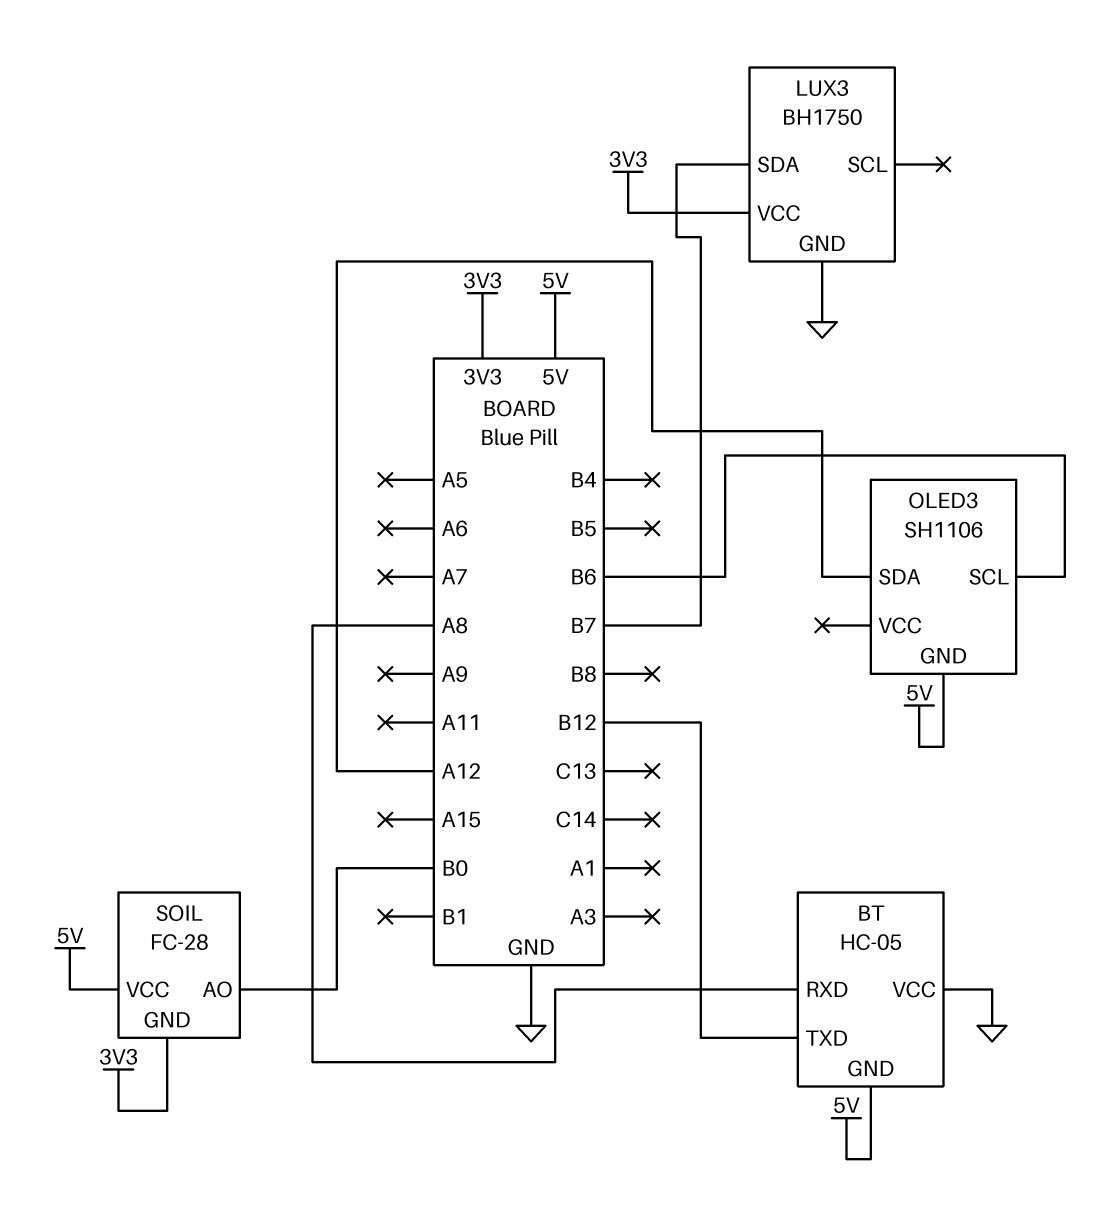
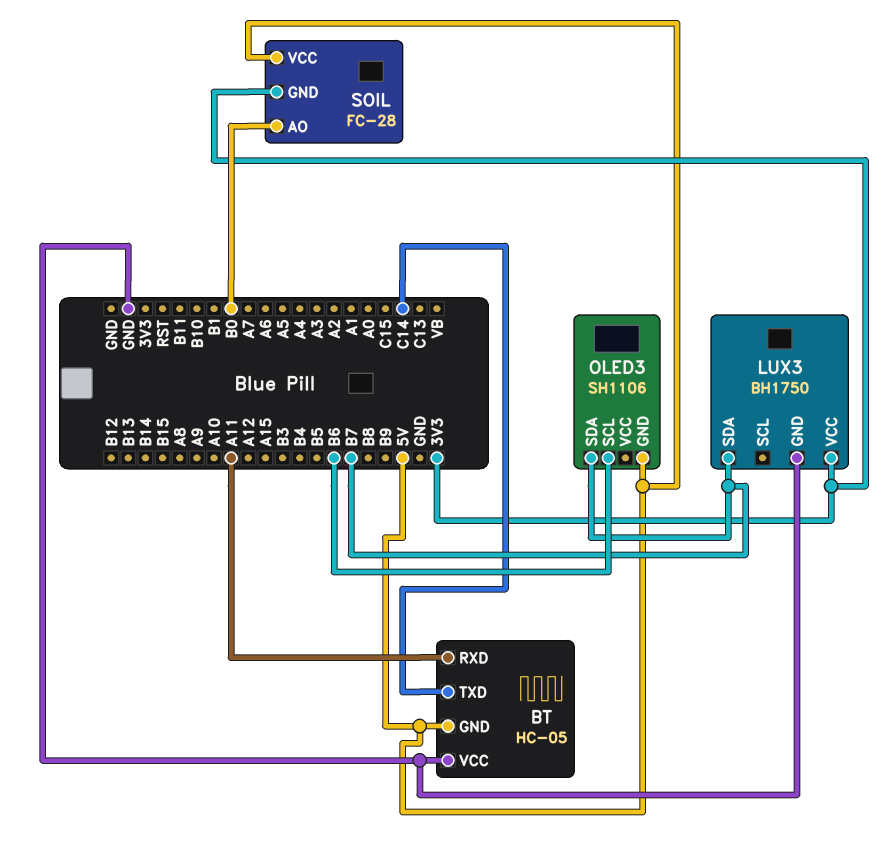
BT pin RXD: A8 -> A11
BT pin TXD: B12 -> C14
OLED3 pin SDA: A12 -> B7

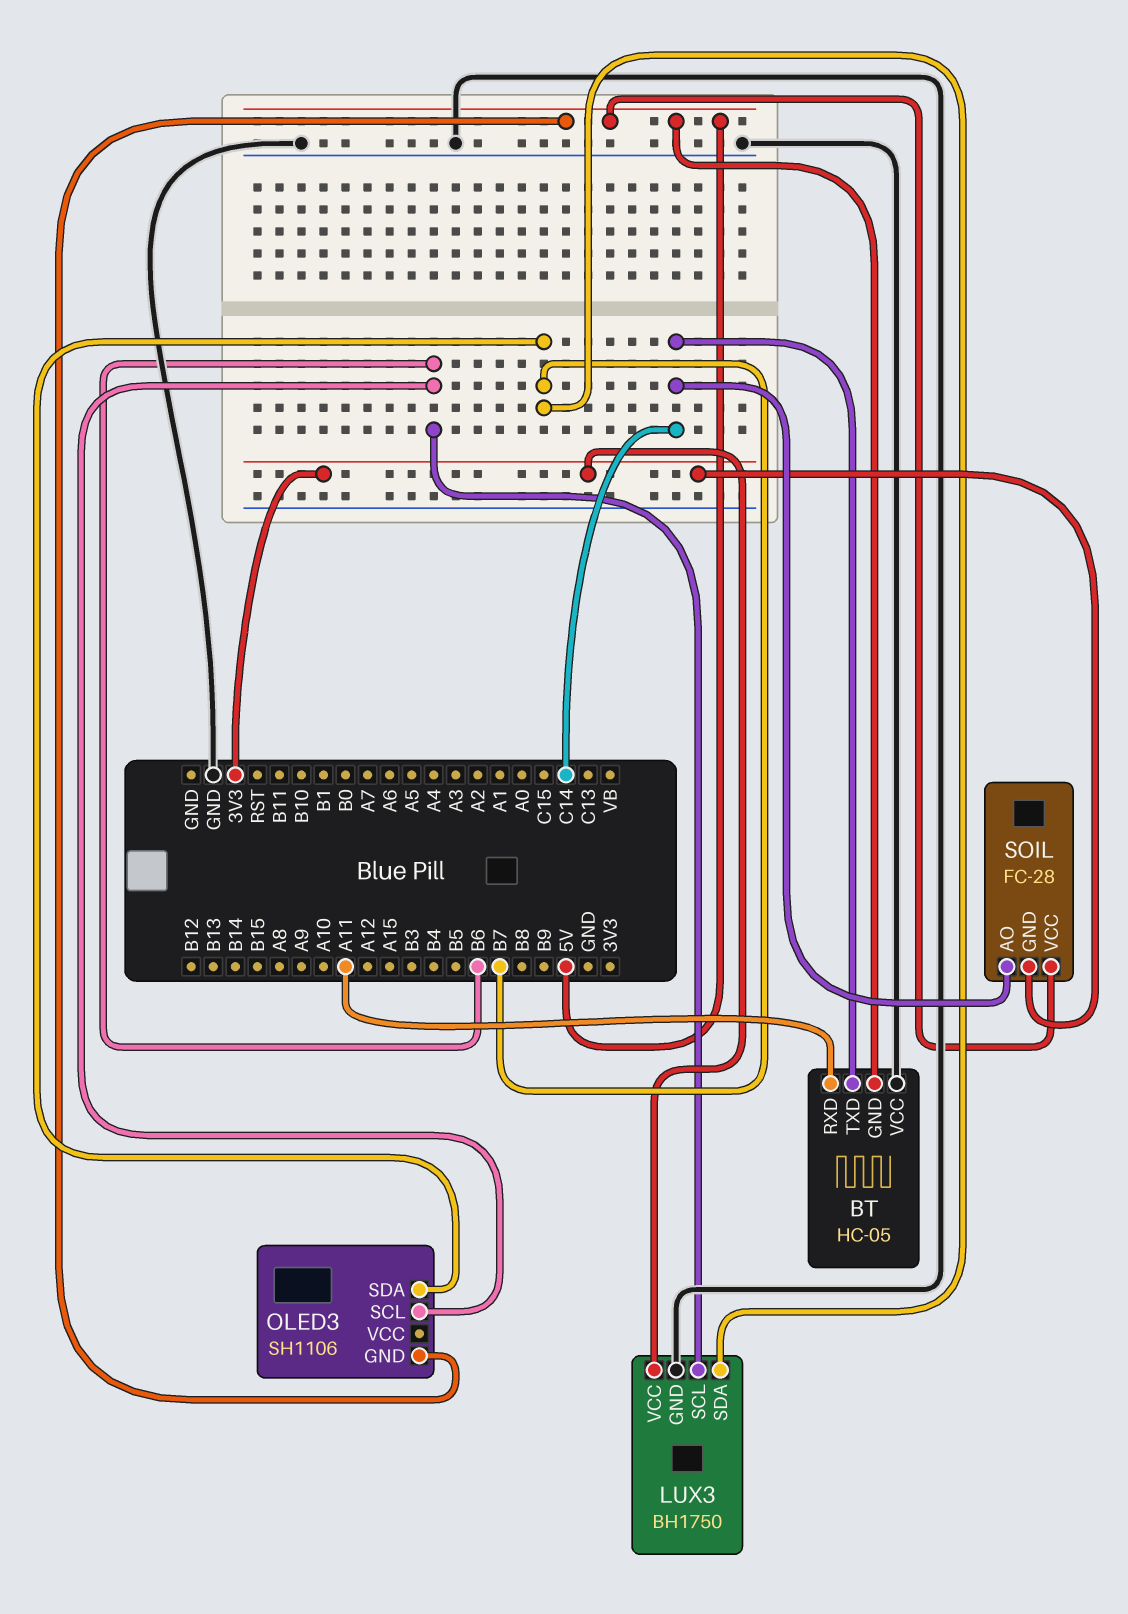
LUX3 pin SCL: none -> B6
SOIL pin AO: B0 -> C14

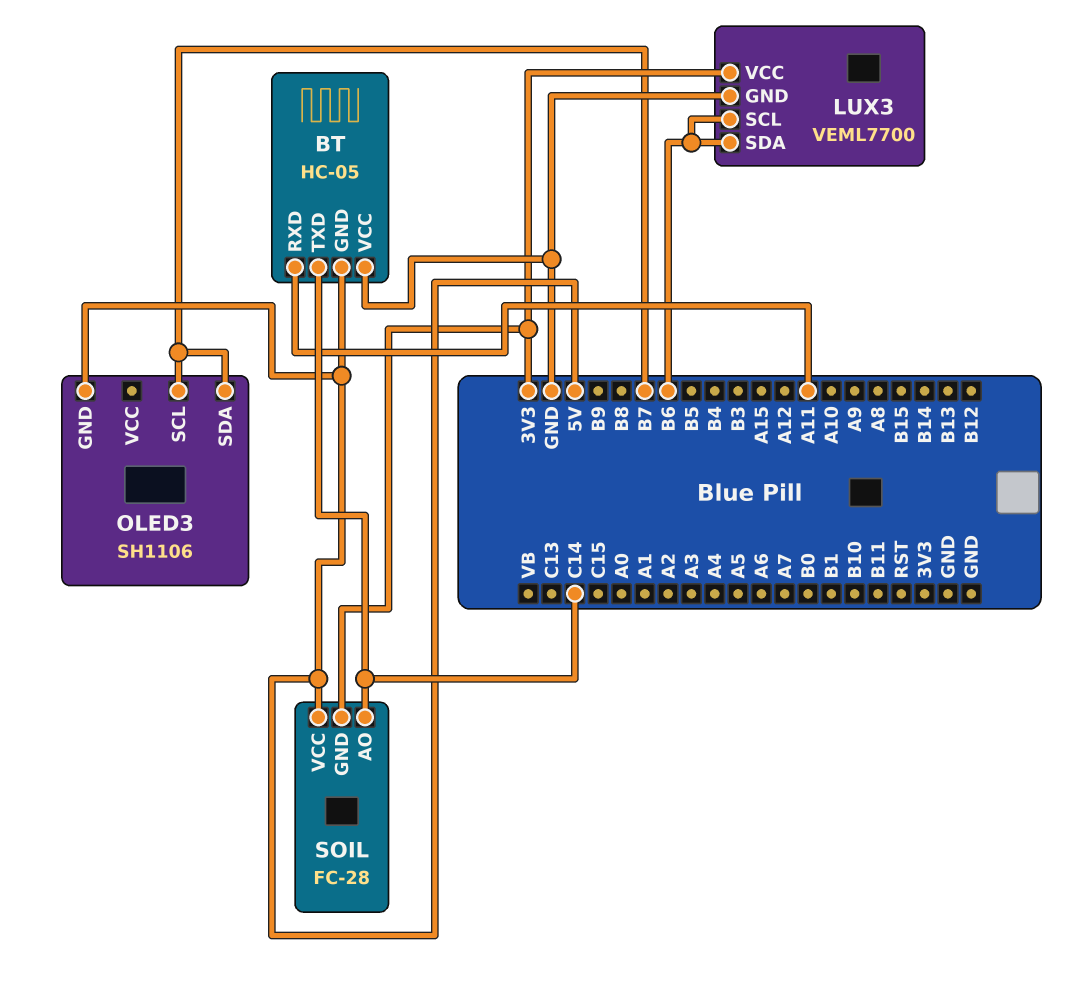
LUX3: BH1750 -> VEML7700
LUX3 pin SDA: B7 -> B6
OLED3 pin SCL: B6 -> B7

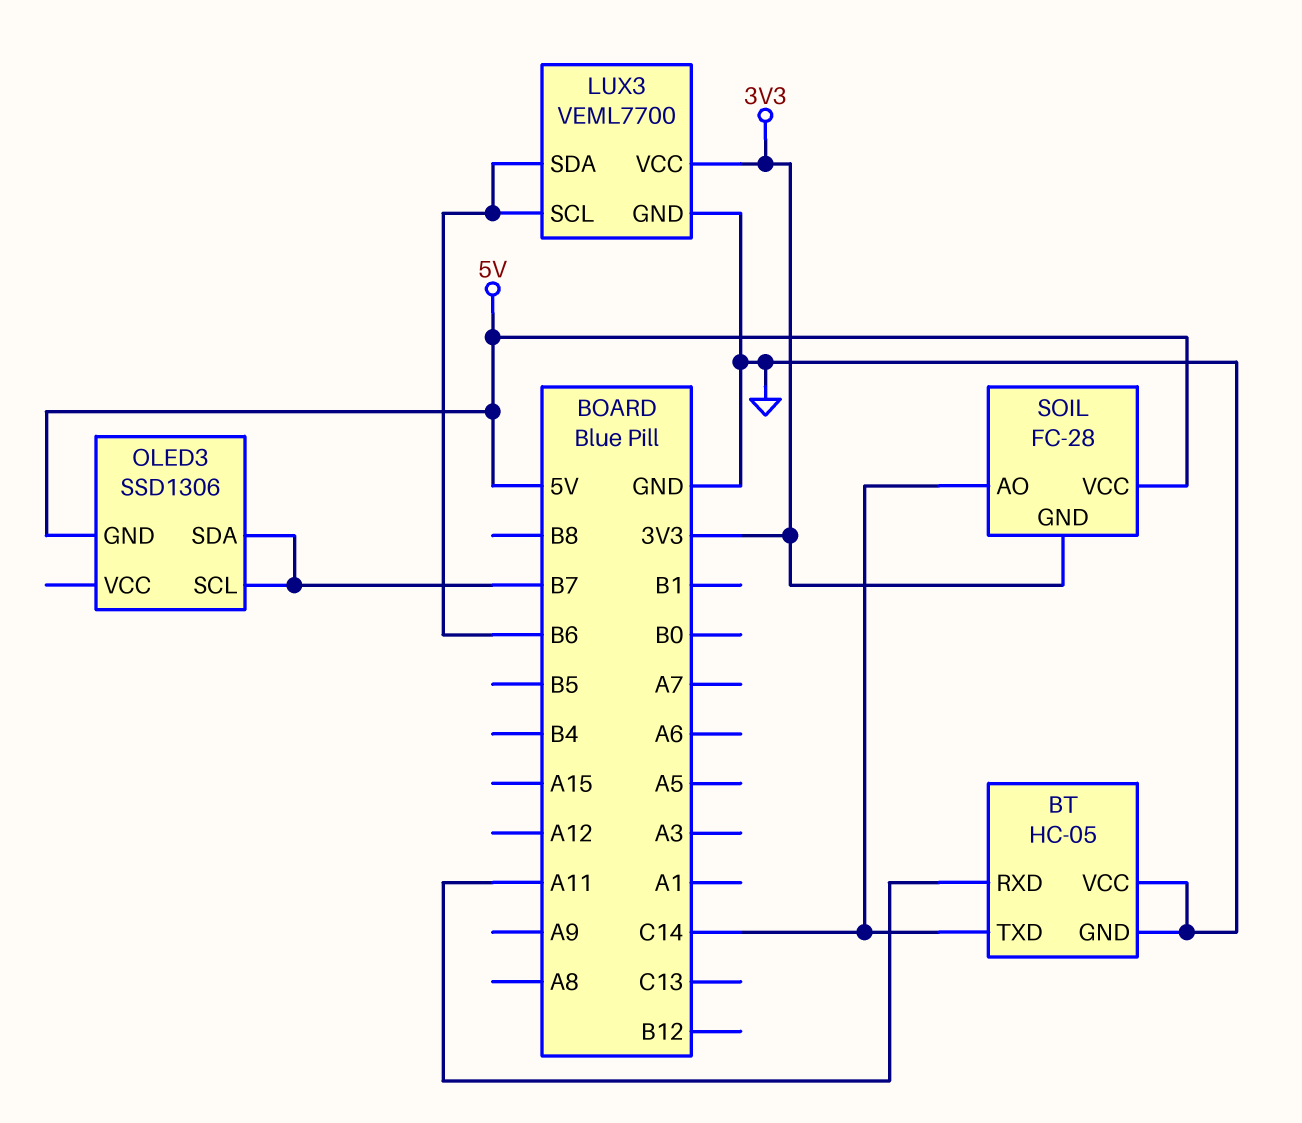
BT pin GND: 5V -> GND
OLED3: SH1106 -> SSD1306

